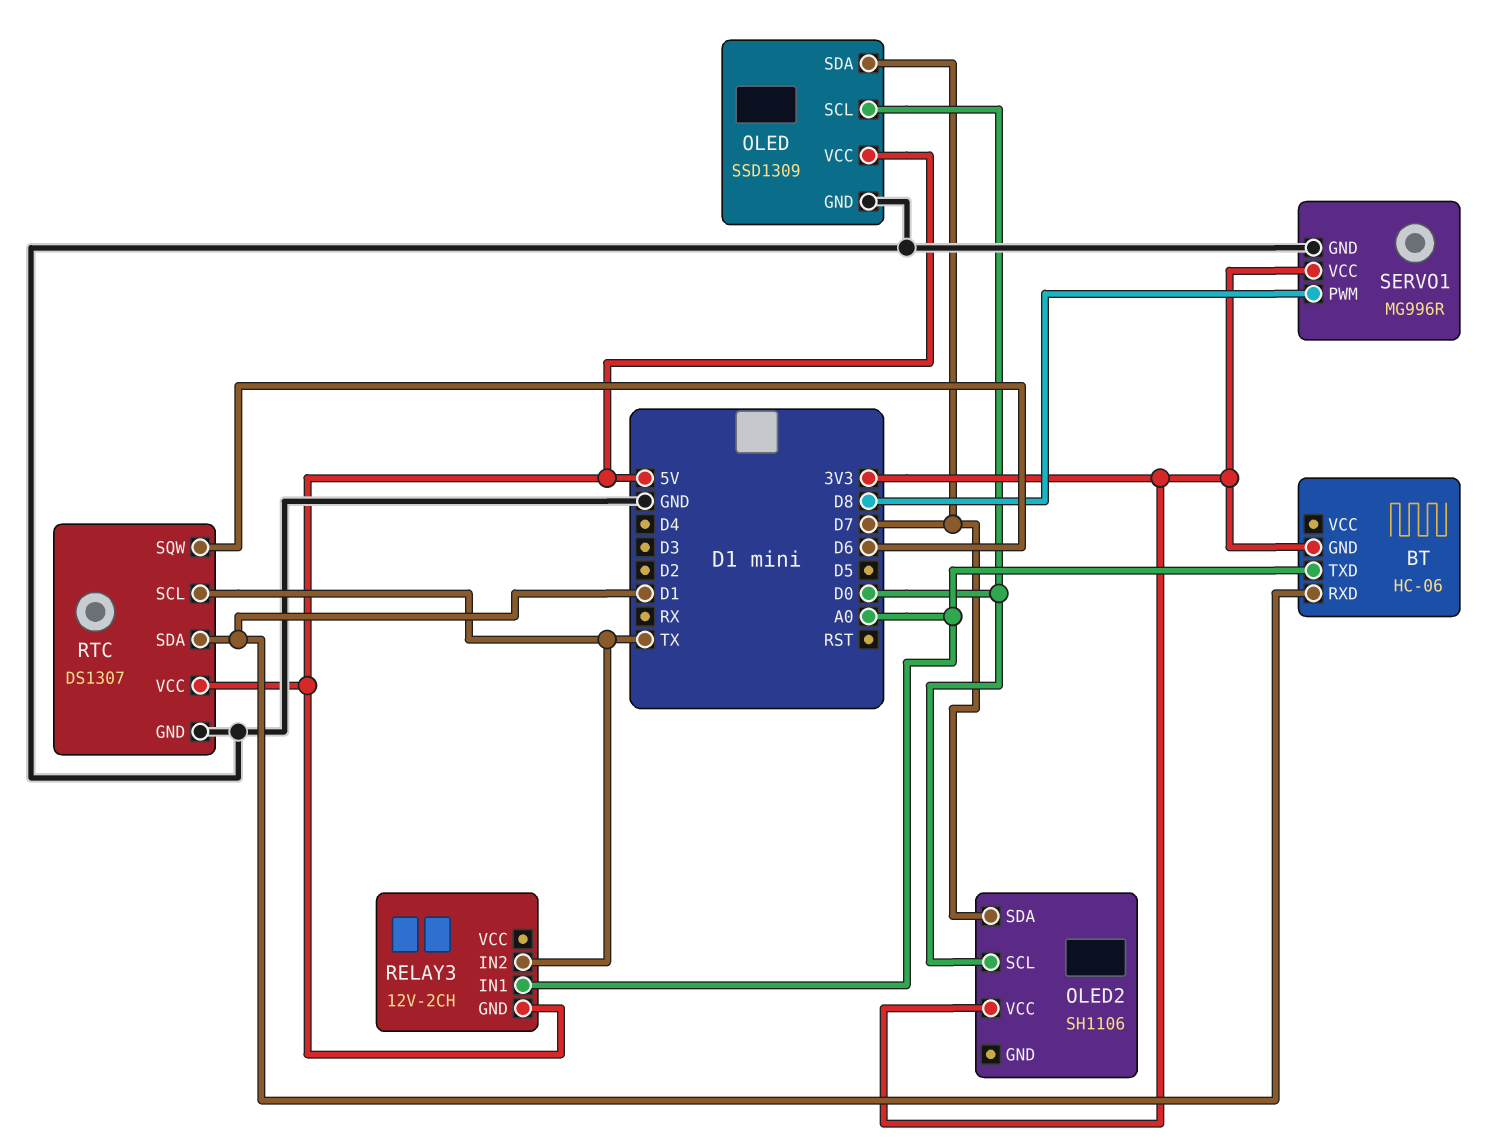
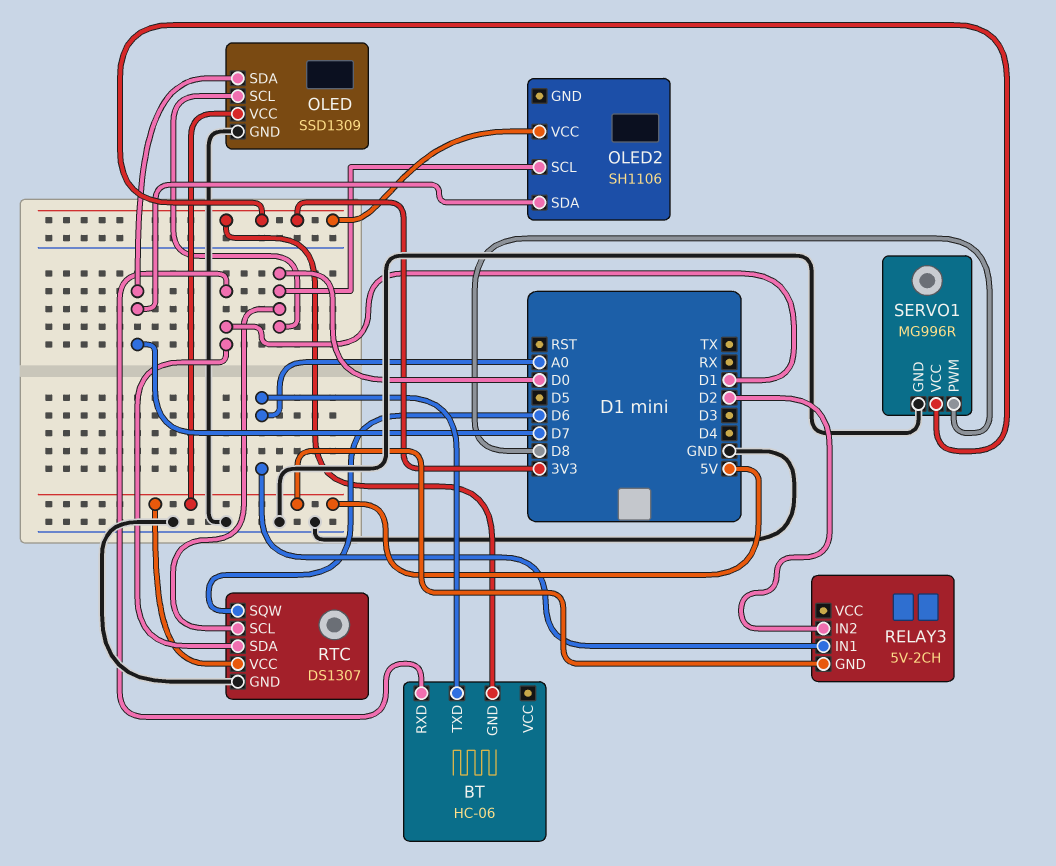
RELAY3: 12V-2CH -> 5V-2CH
RELAY3 pin IN2: TX -> D2
RTC pin SCL: TX -> D0

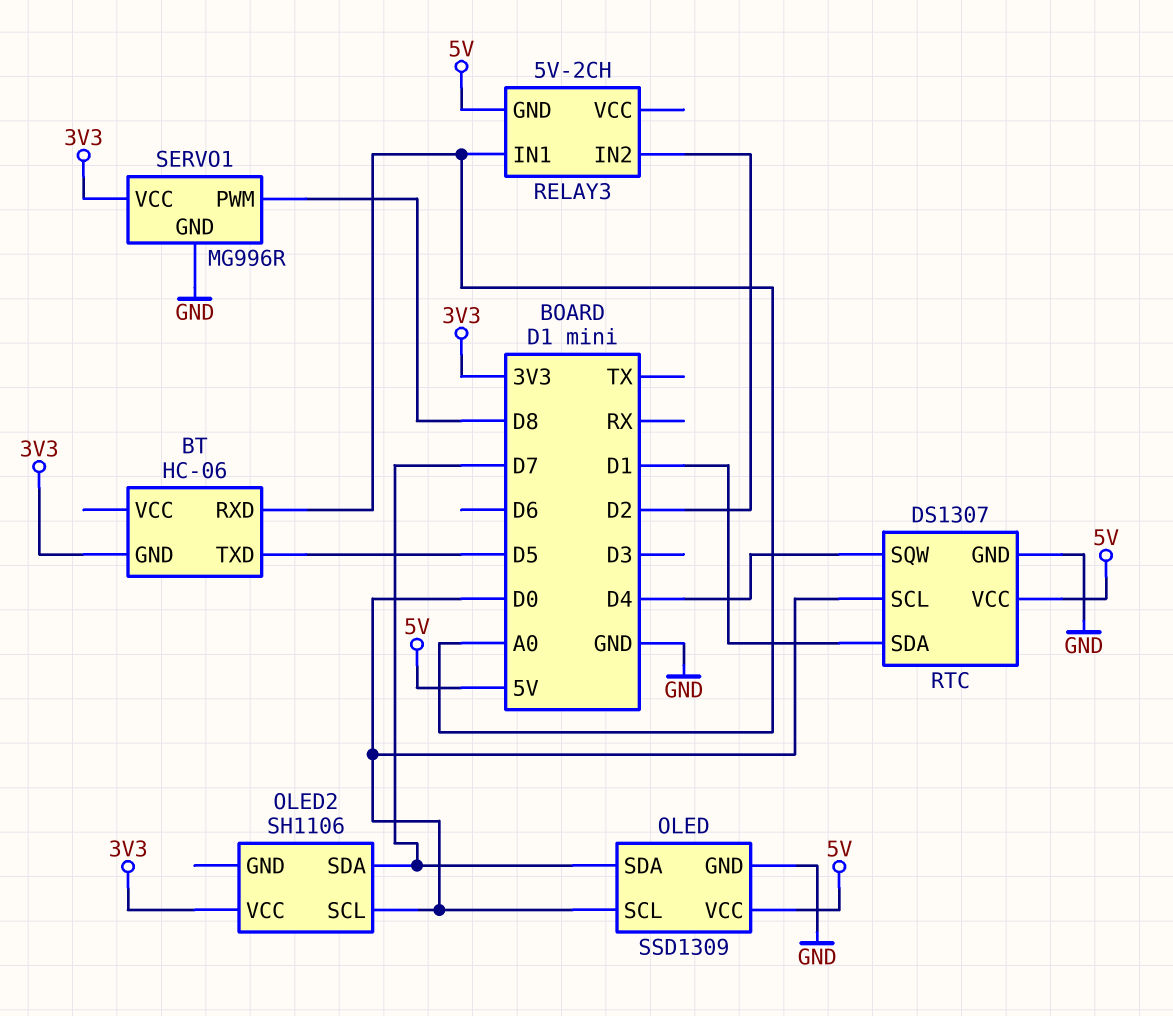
BT pin RXD: D1 -> A0
BT pin TXD: A0 -> D5
RTC pin SQW: D6 -> D4

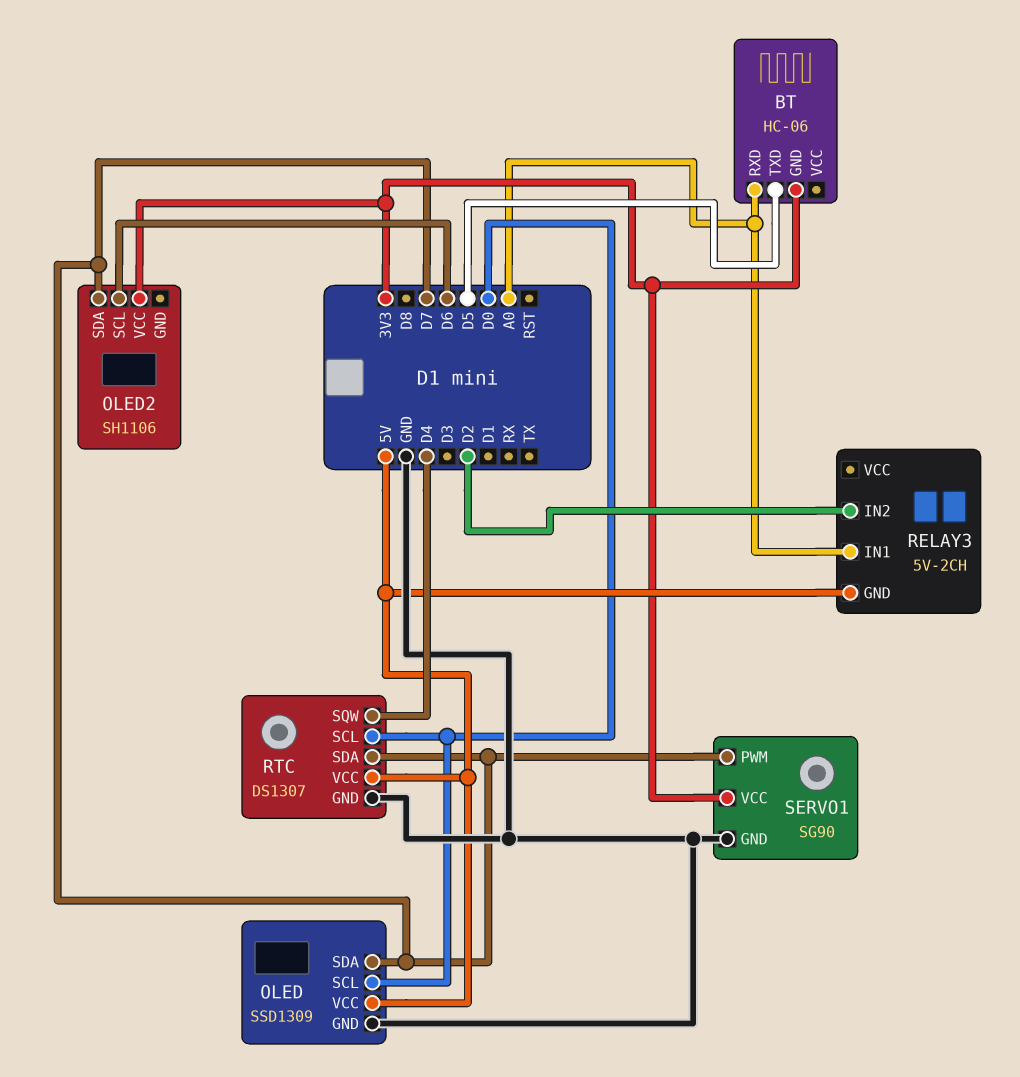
OLED2 pin SCL: D0 -> D6
RTC pin SDA: D1 -> D7
SERVO1: MG996R -> SG90
SERVO1 pin PWM: D8 -> D7

